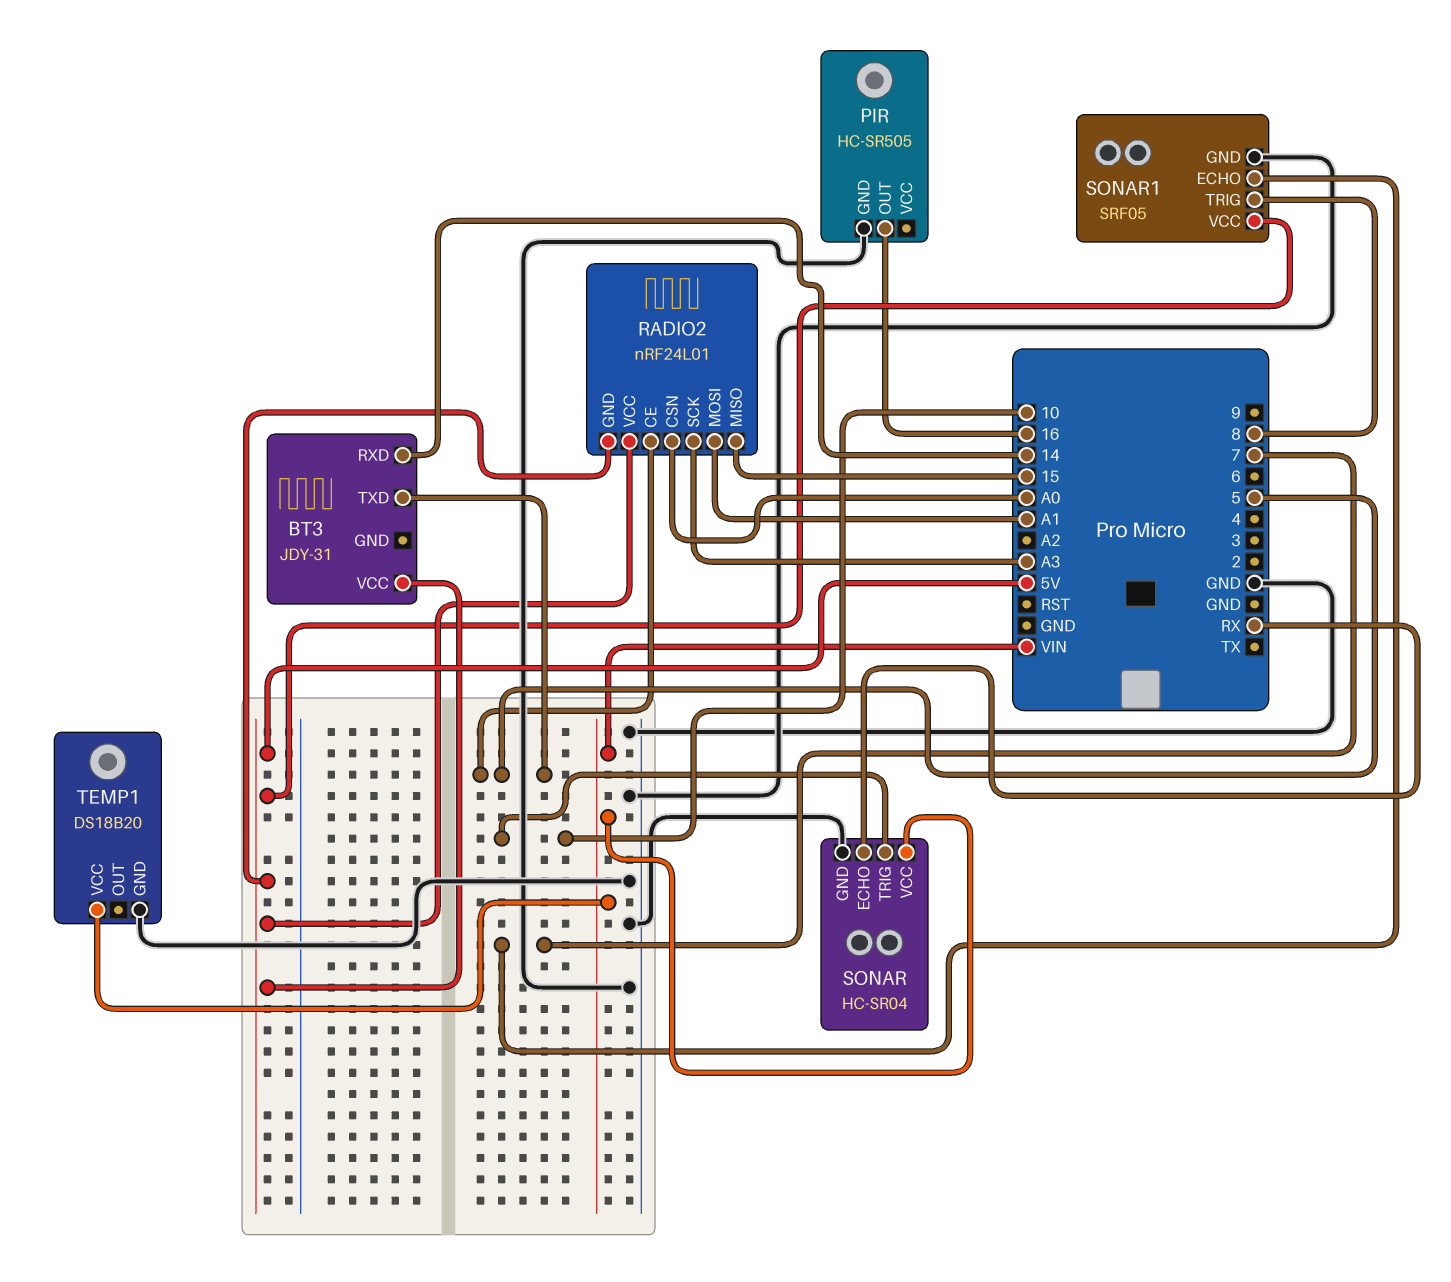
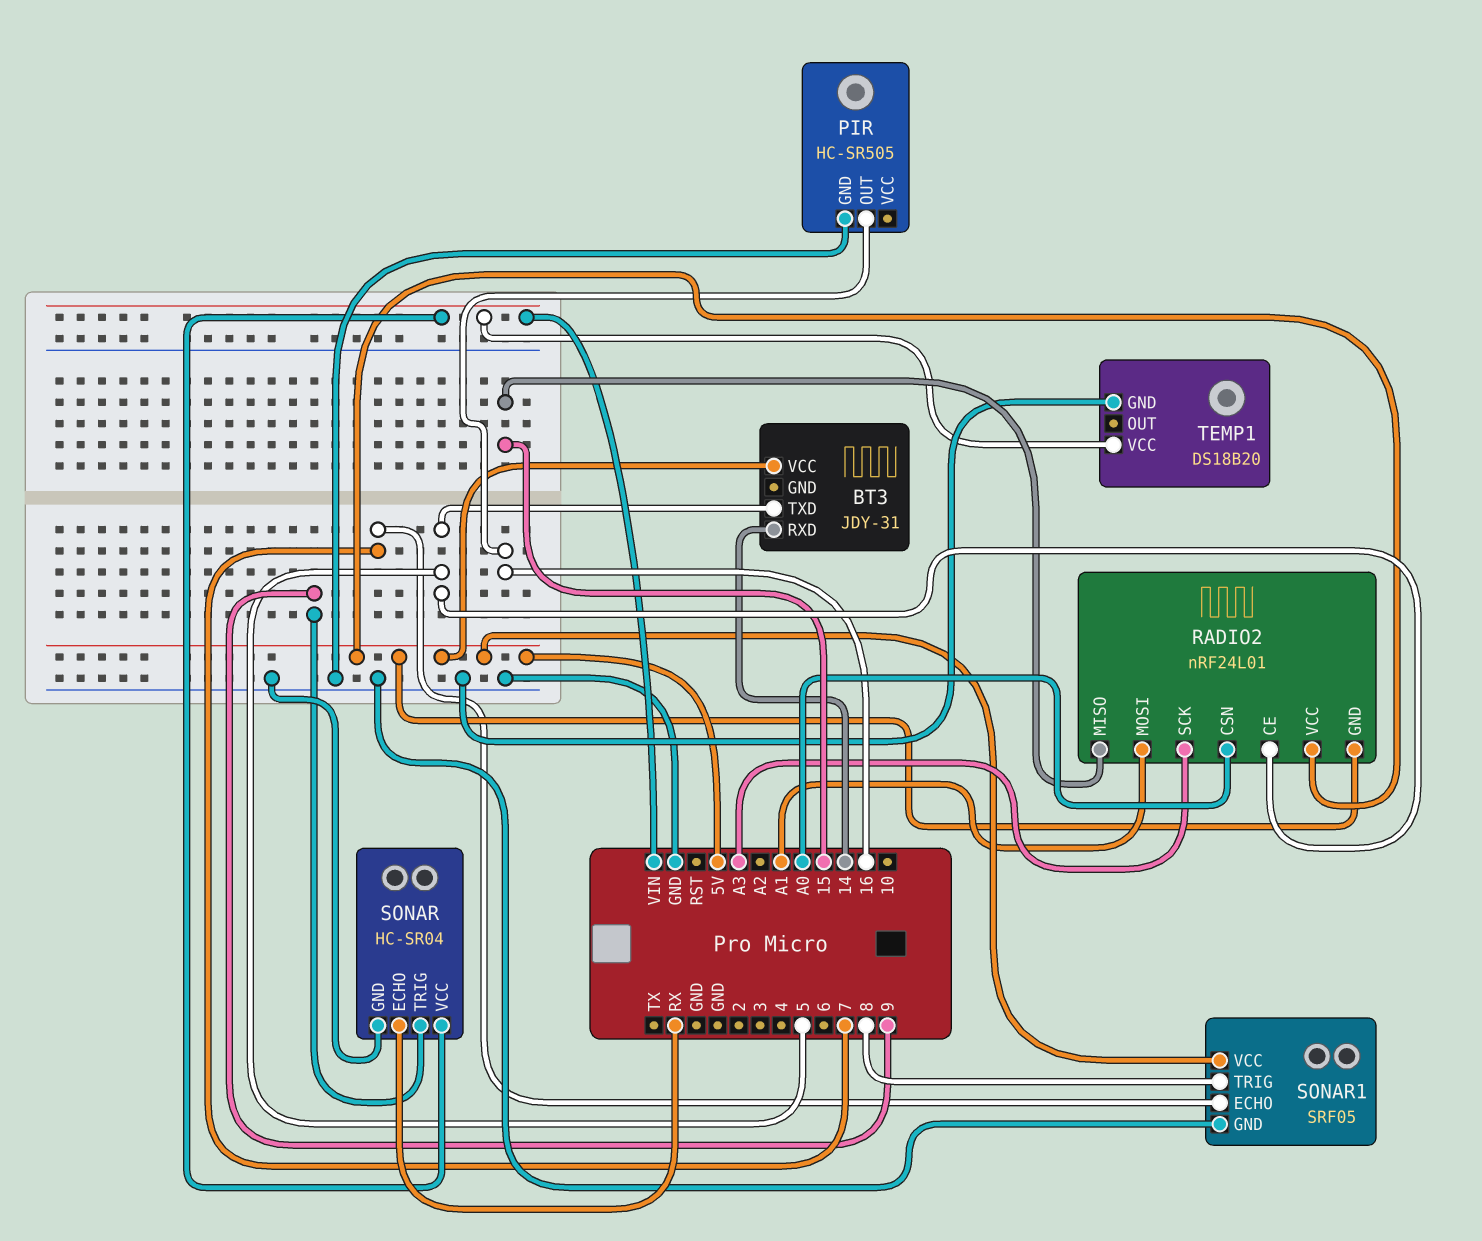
SONAR pin TRIG: 10 -> 9

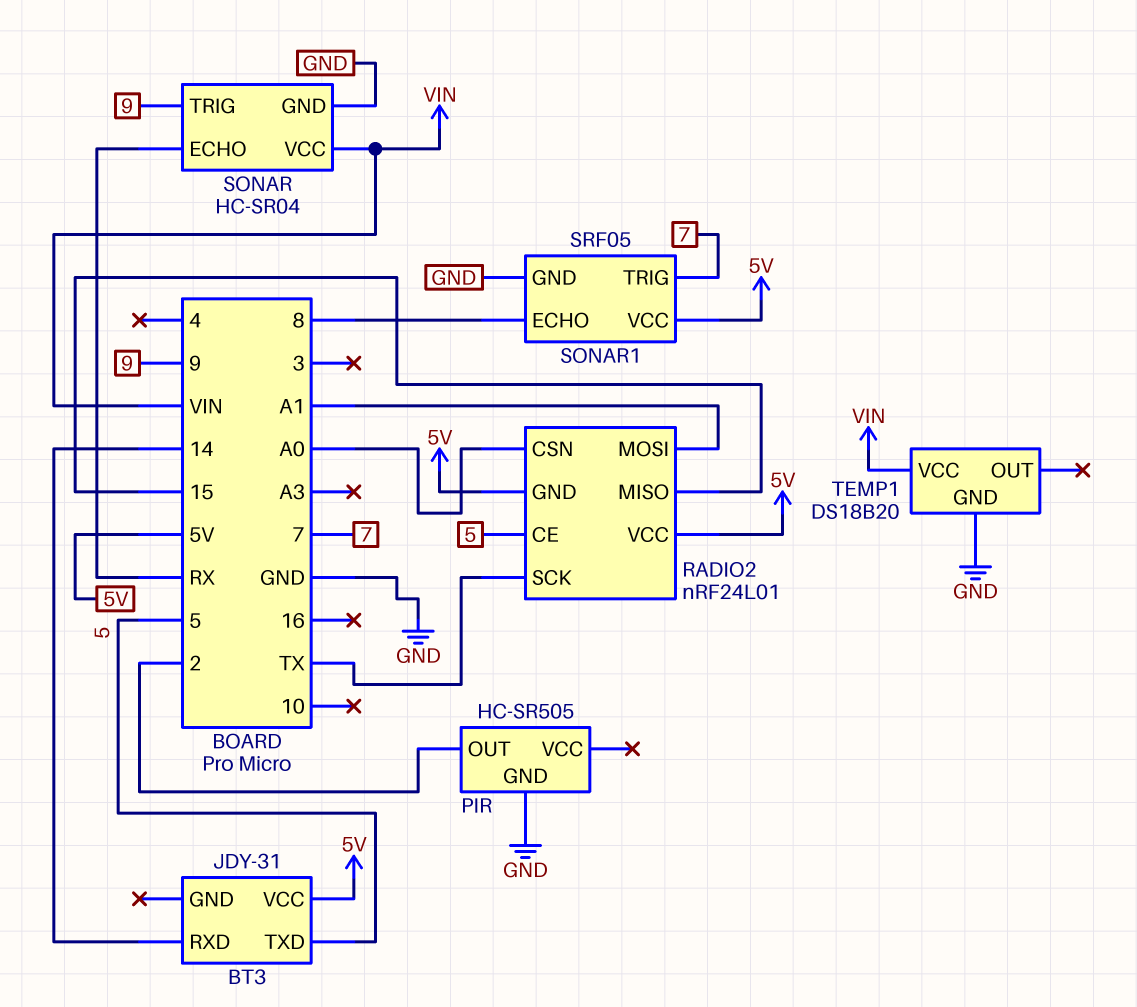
PIR pin OUT: 16 -> 2
RADIO2 pin SCK: A3 -> TX
SONAR1 pin ECHO: 7 -> 8
SONAR1 pin TRIG: 8 -> 7

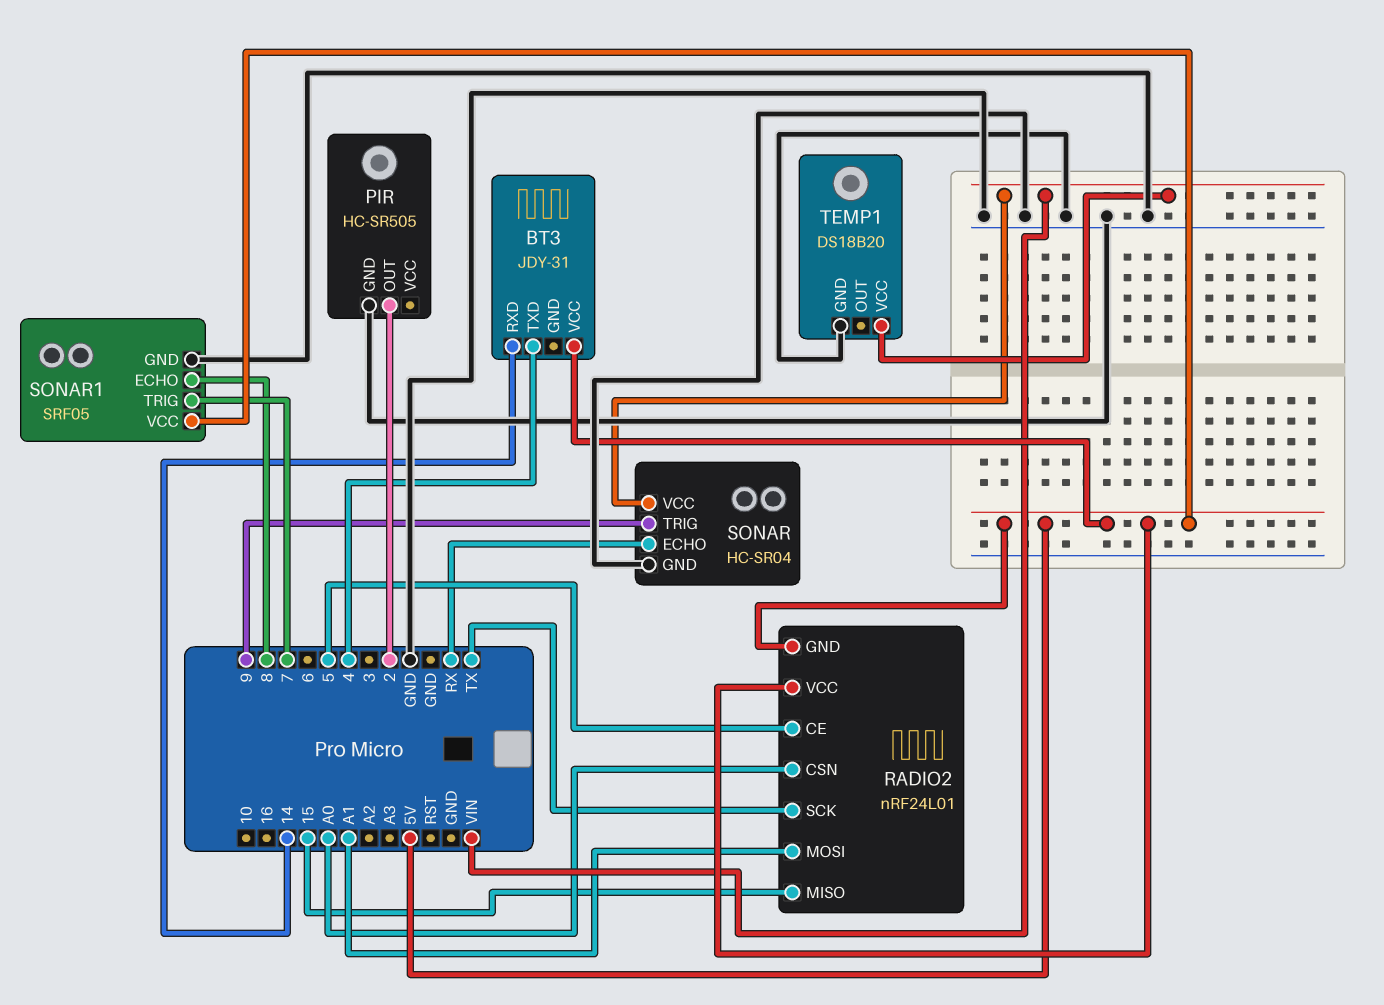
BT3 pin TXD: 5 -> 4

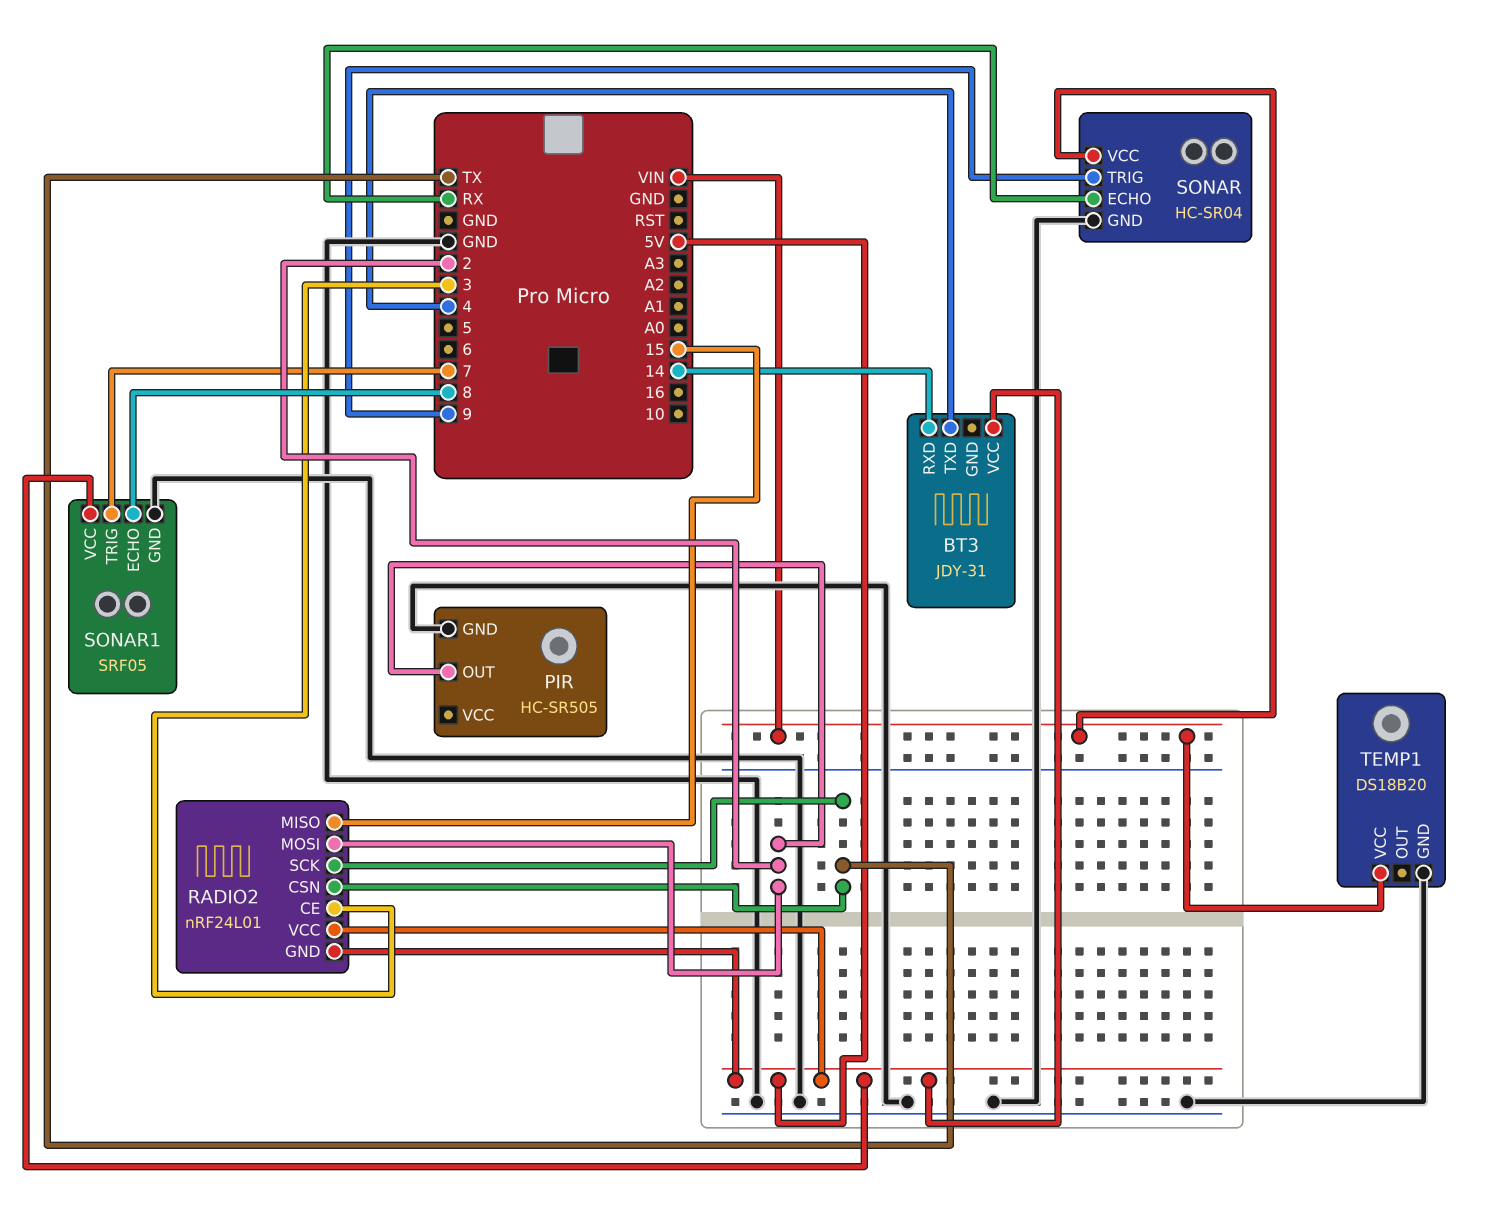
RADIO2 pin CE: 5 -> 3
RADIO2 pin CSN: A0 -> TX
RADIO2 pin MOSI: A1 -> 2

